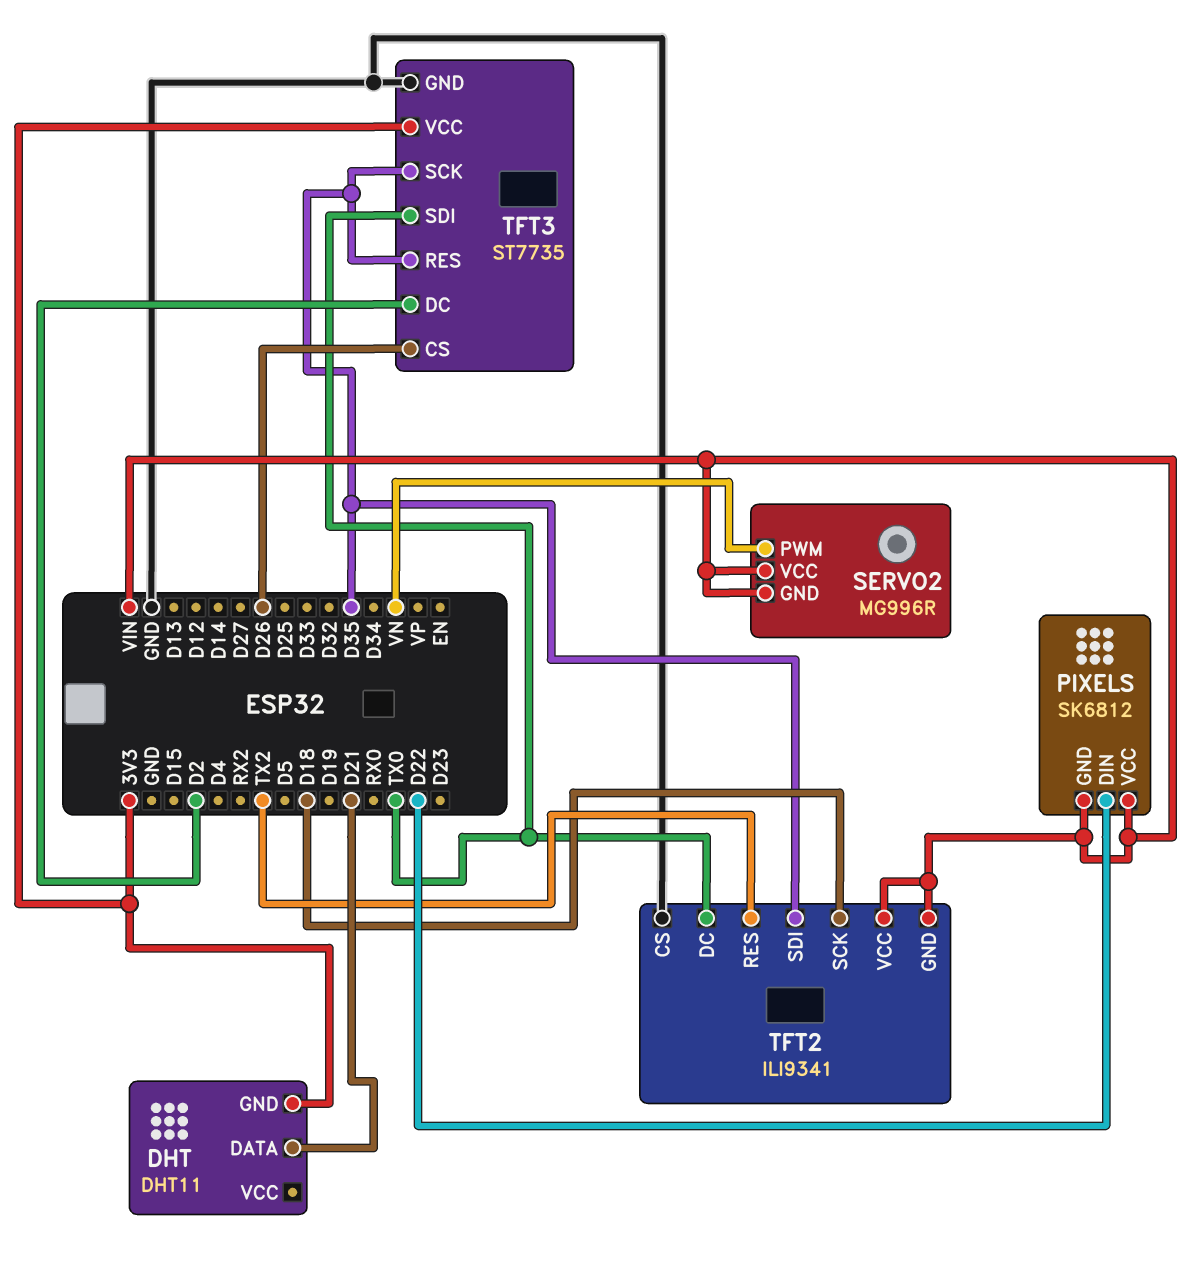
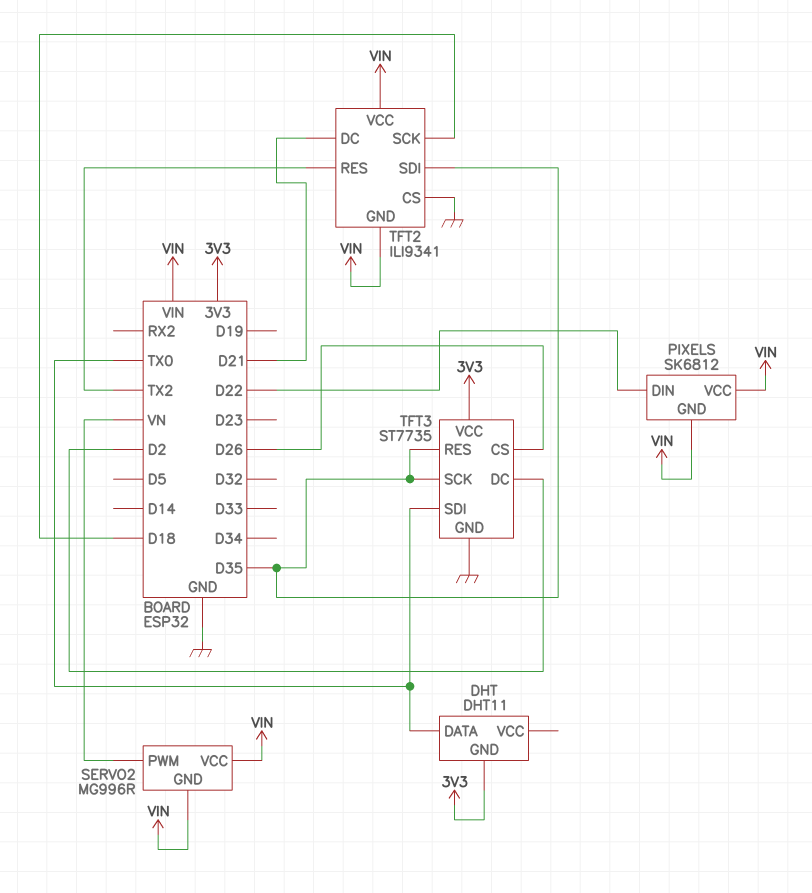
DHT pin DATA: D21 -> TX0
TFT2 pin DC: TX0 -> D21

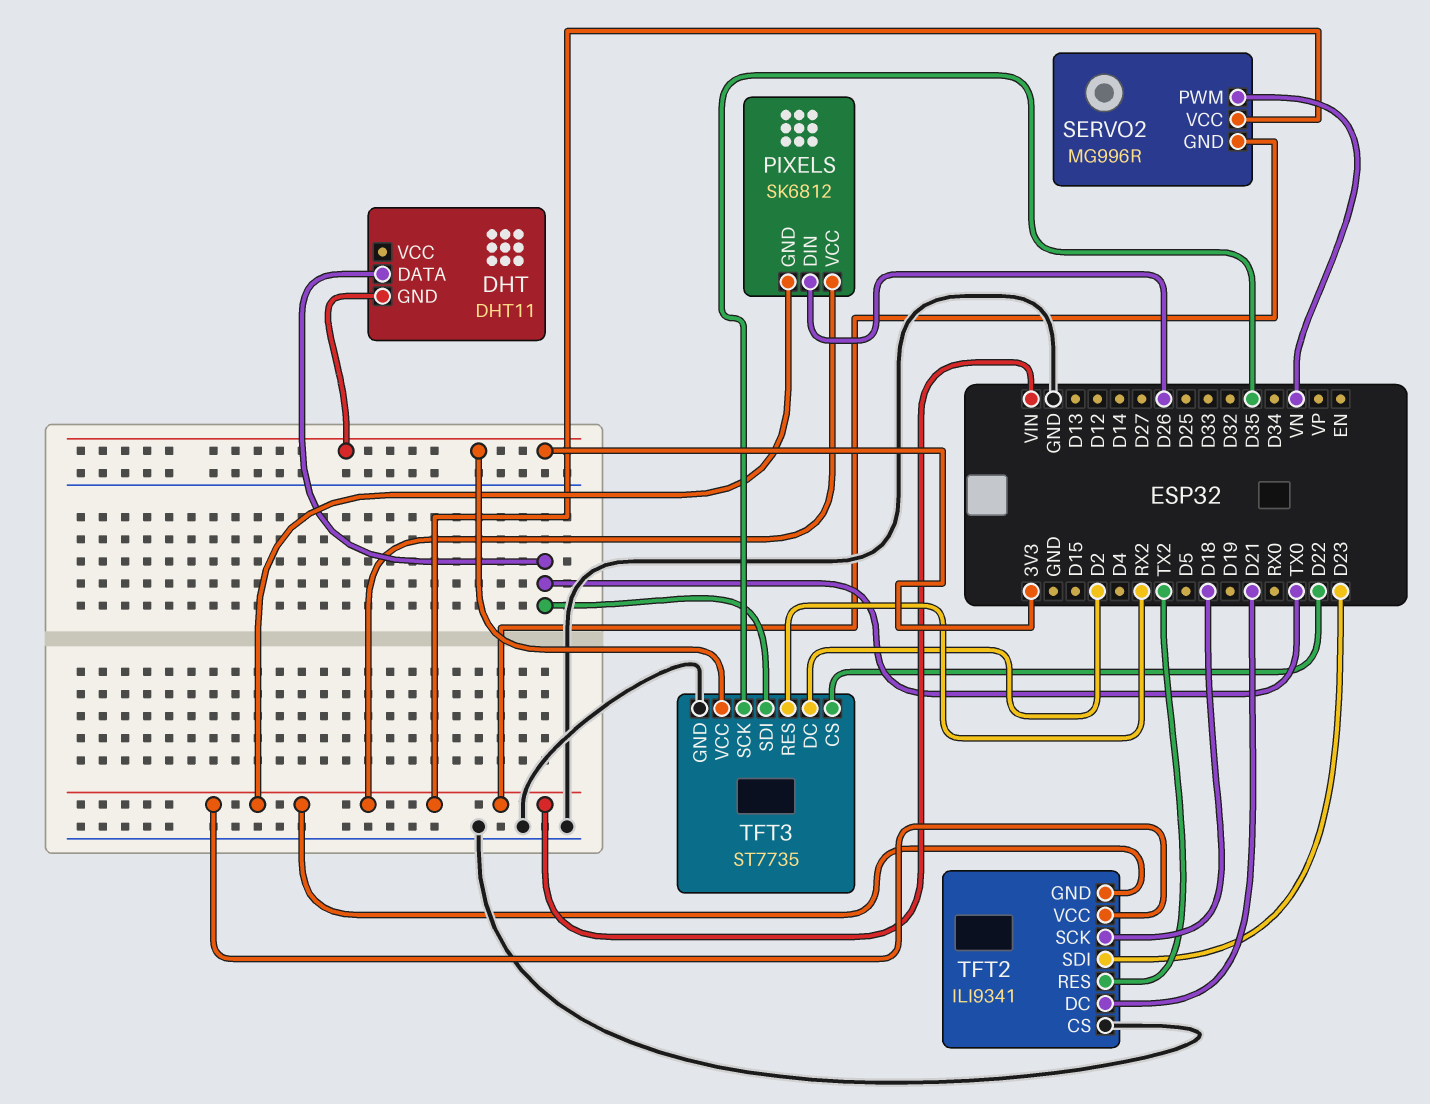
PIXELS pin DIN: D22 -> D26
TFT2 pin SDI: D35 -> D23
TFT3 pin CS: D26 -> D22
TFT3 pin RES: D35 -> RX2

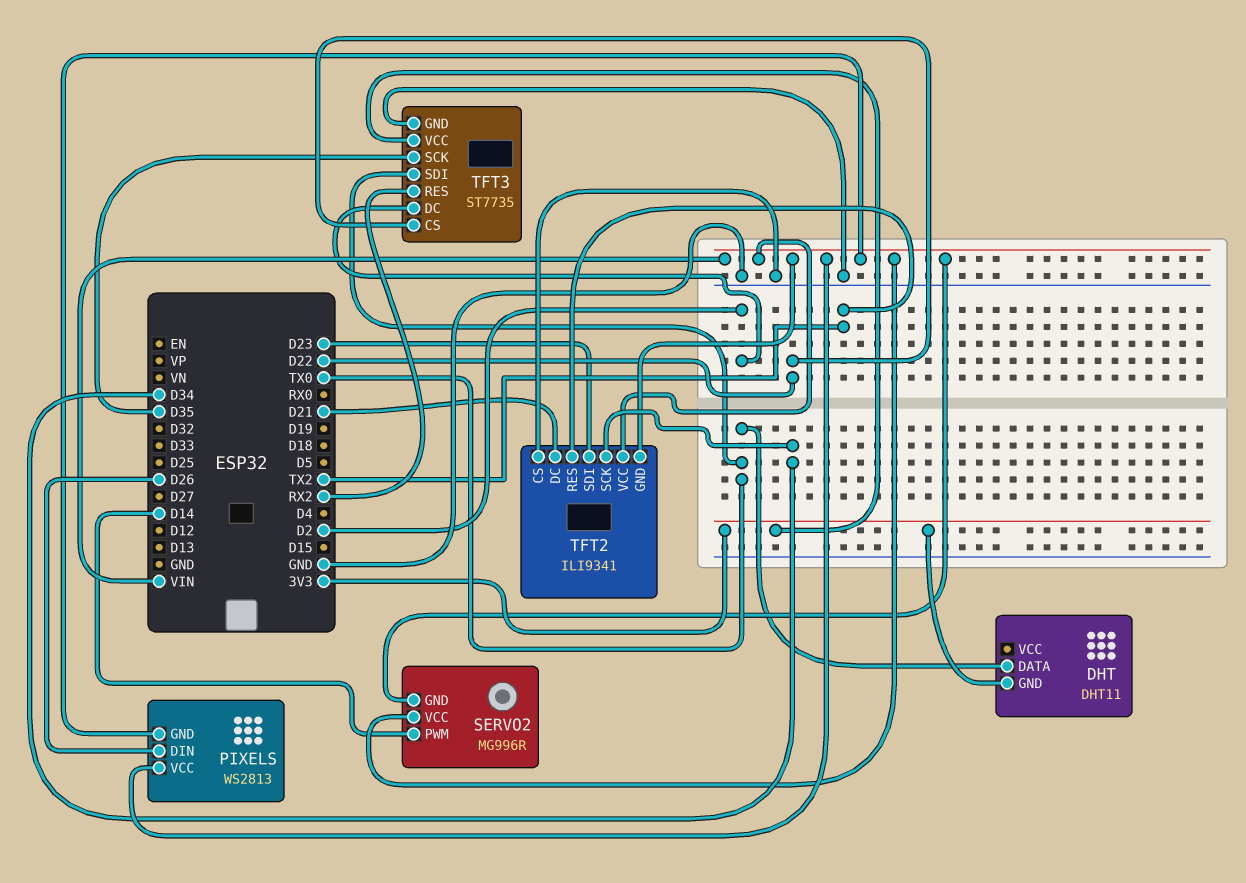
PIXELS: SK6812 -> WS2813
SERVO2 pin PWM: VN -> D14
TFT2 pin SCK: D18 -> D34

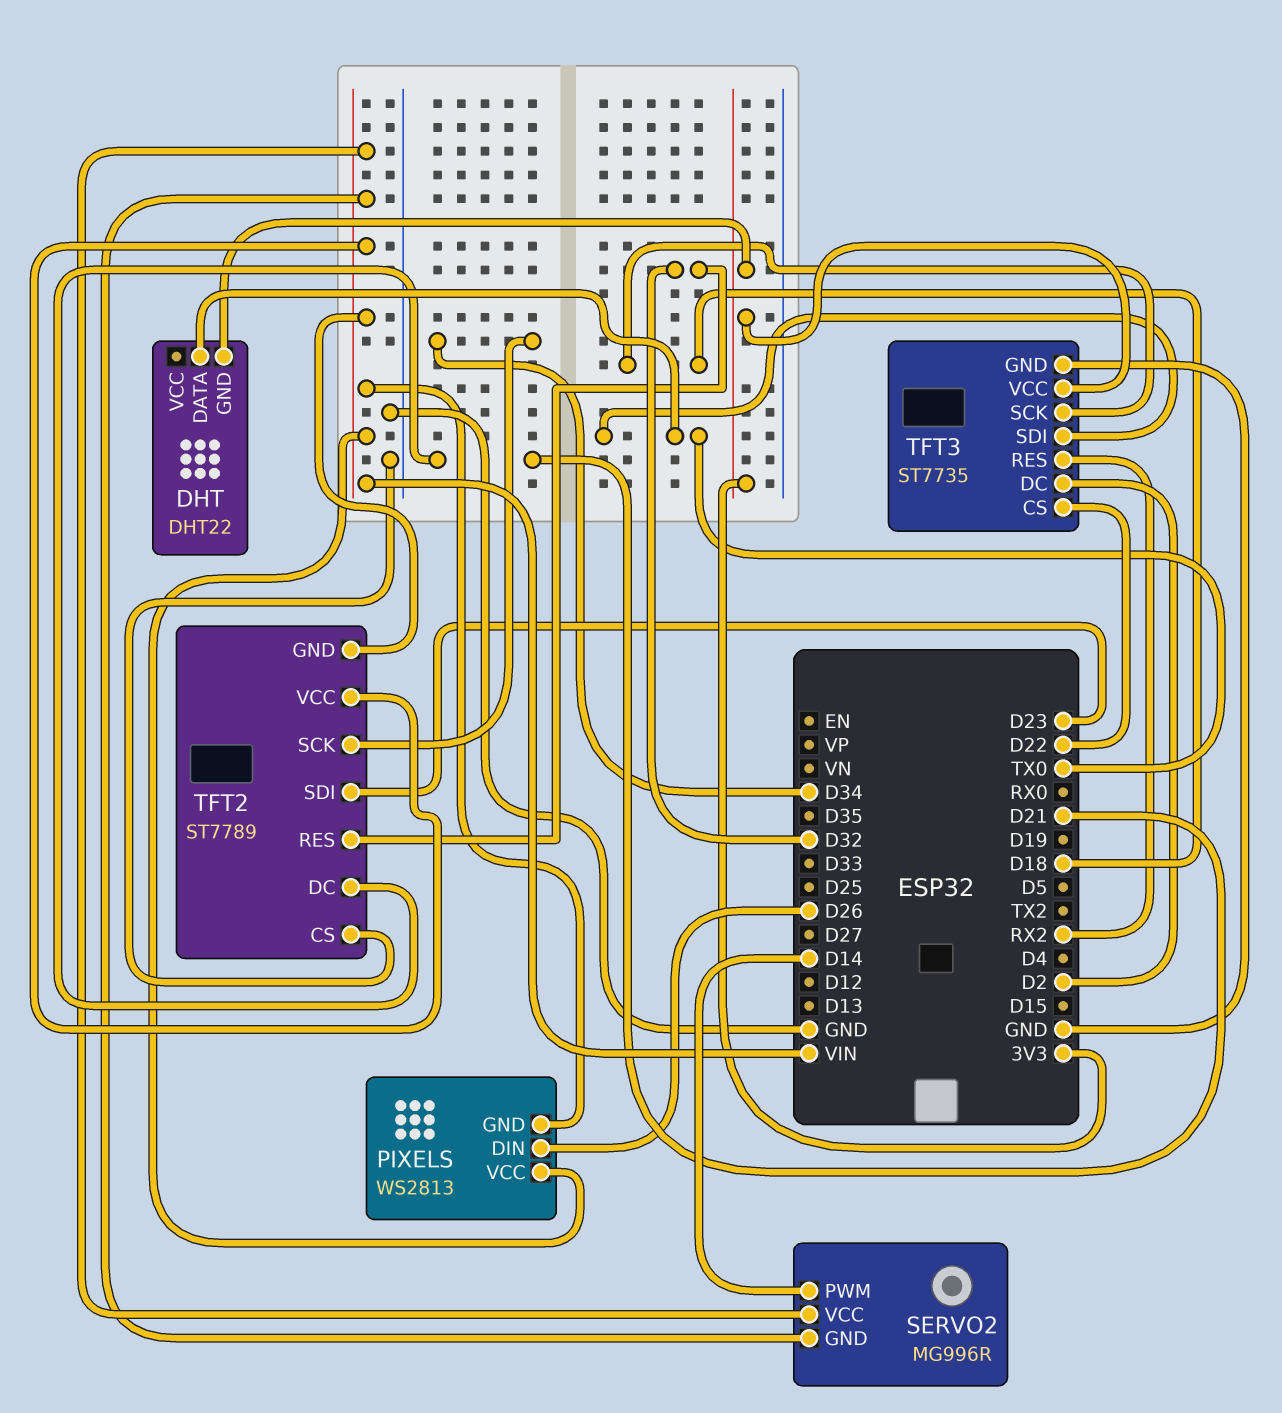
DHT: DHT11 -> DHT22
TFT2: ILI9341 -> ST7789
TFT2 pin RES: TX2 -> D32
TFT3 pin SCK: D35 -> D18

